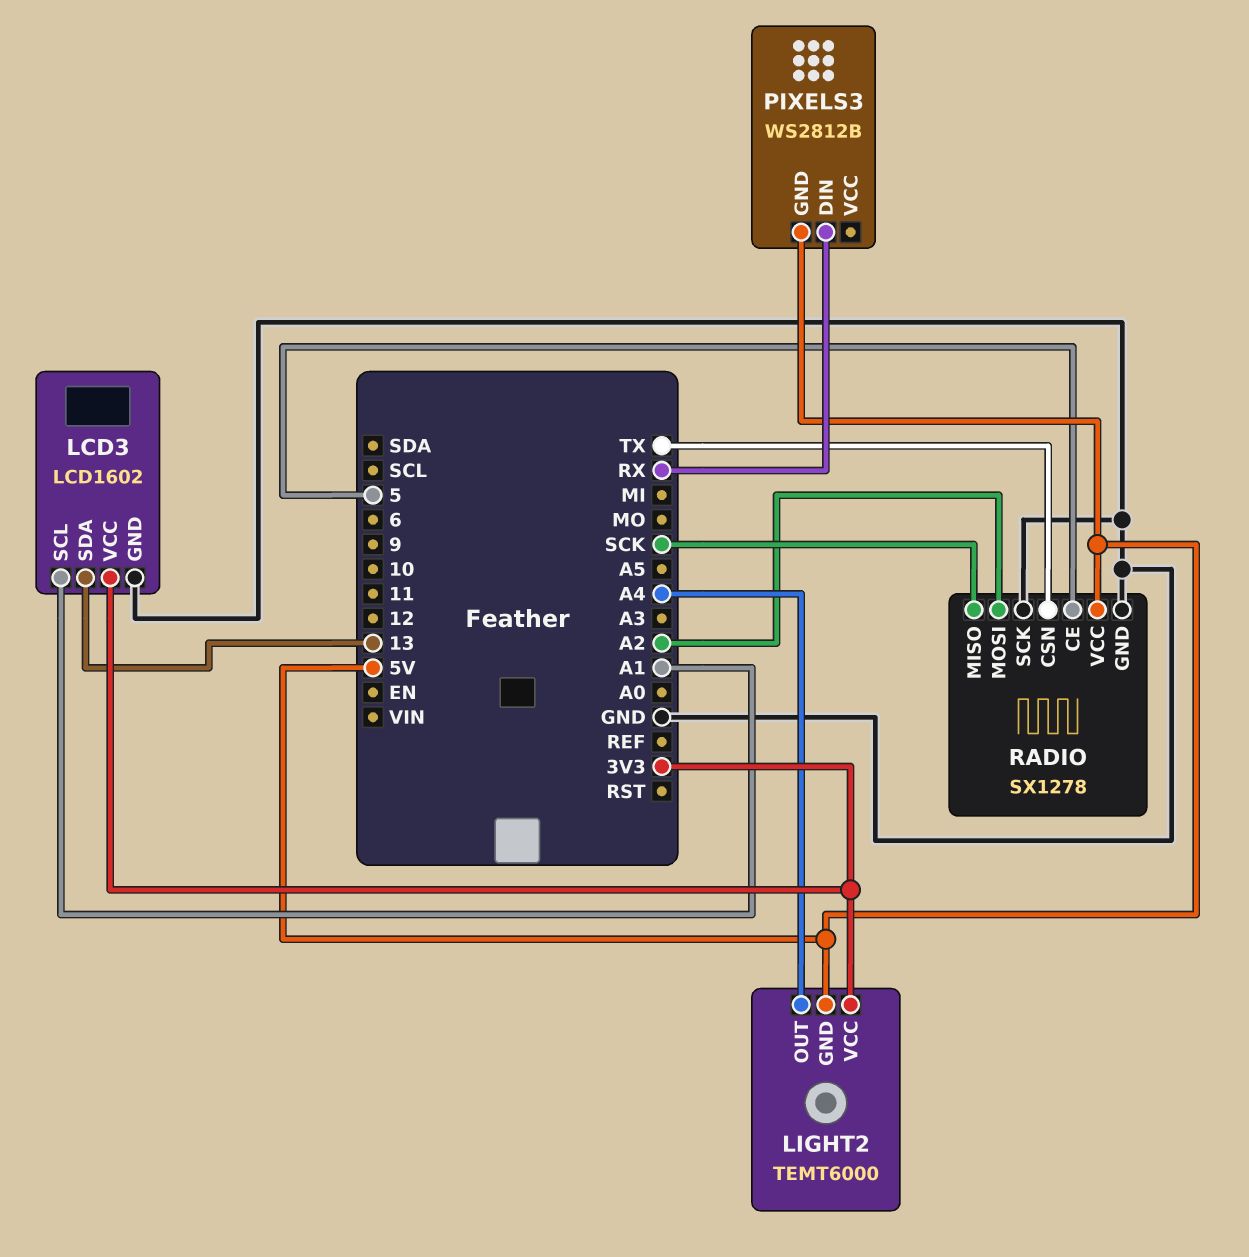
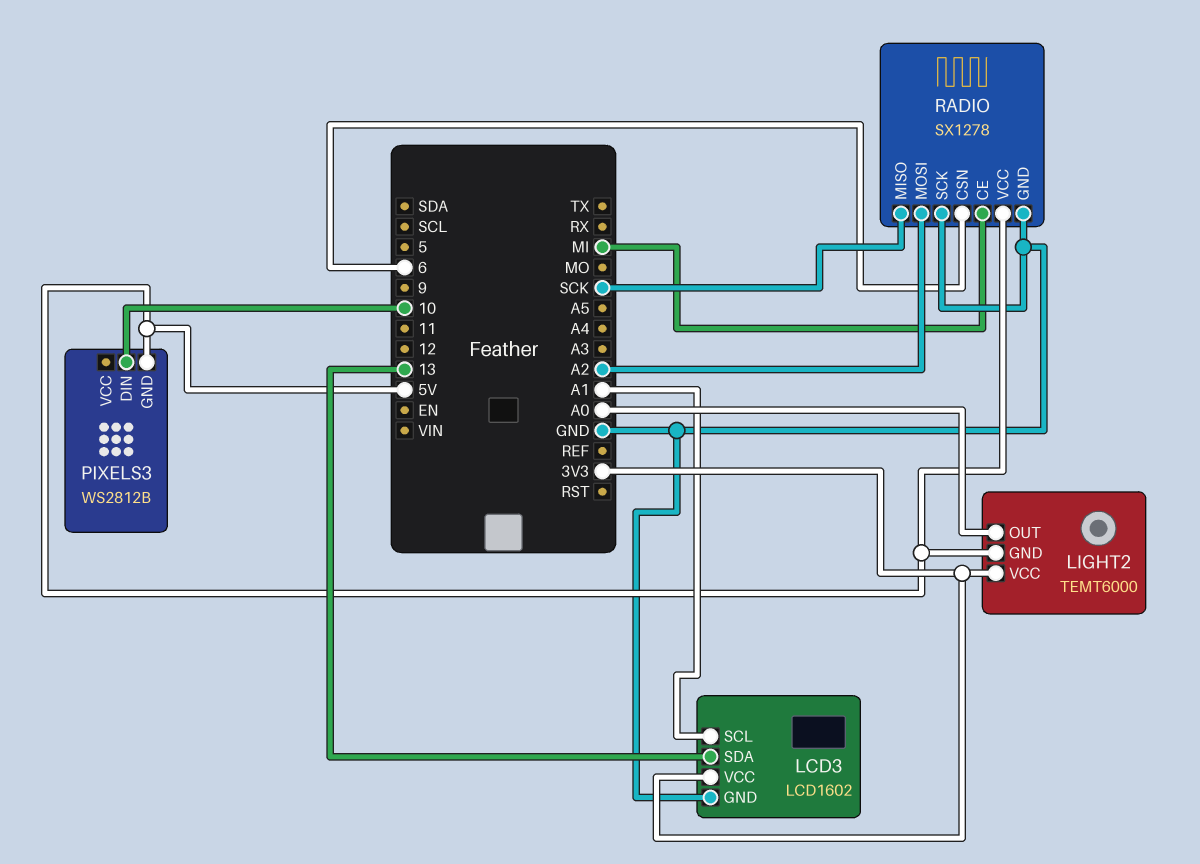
LIGHT2 pin OUT: A4 -> A0
PIXELS3 pin DIN: RX -> 10
RADIO pin CE: 5 -> MI
RADIO pin CSN: TX -> 6

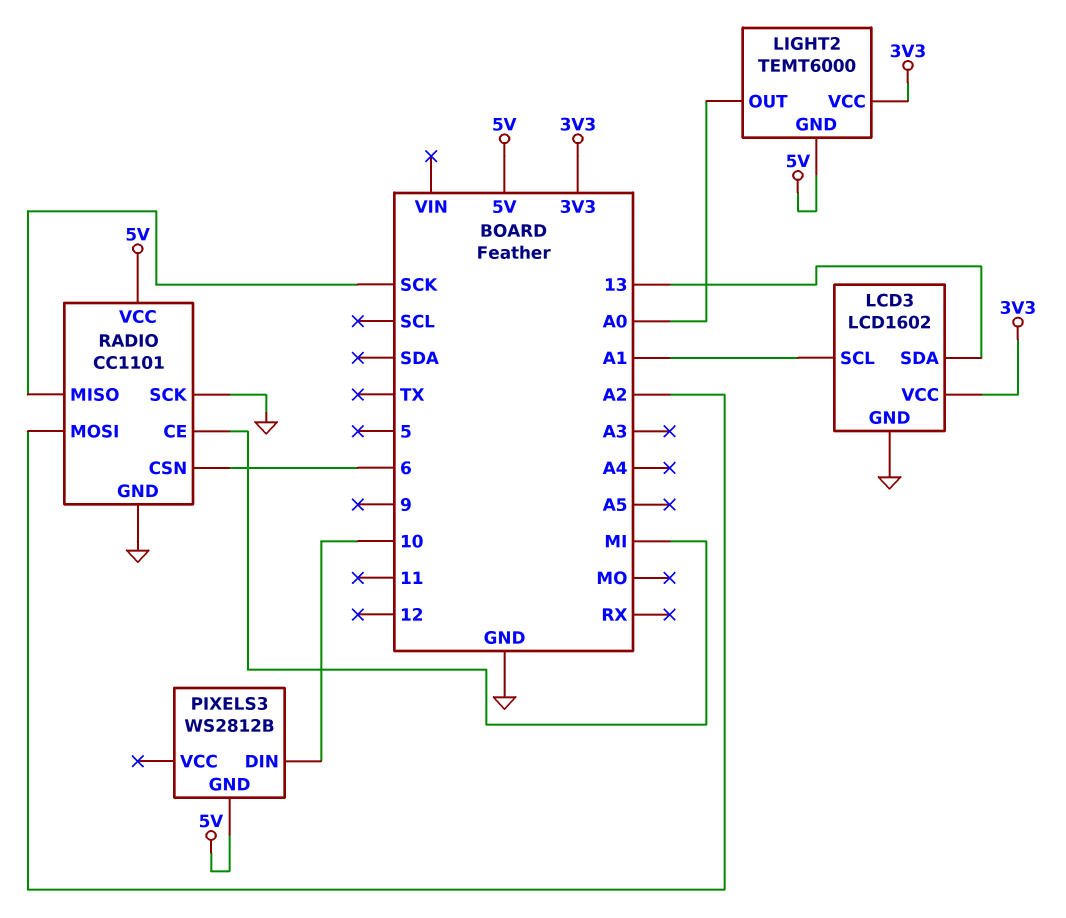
RADIO: SX1278 -> CC1101

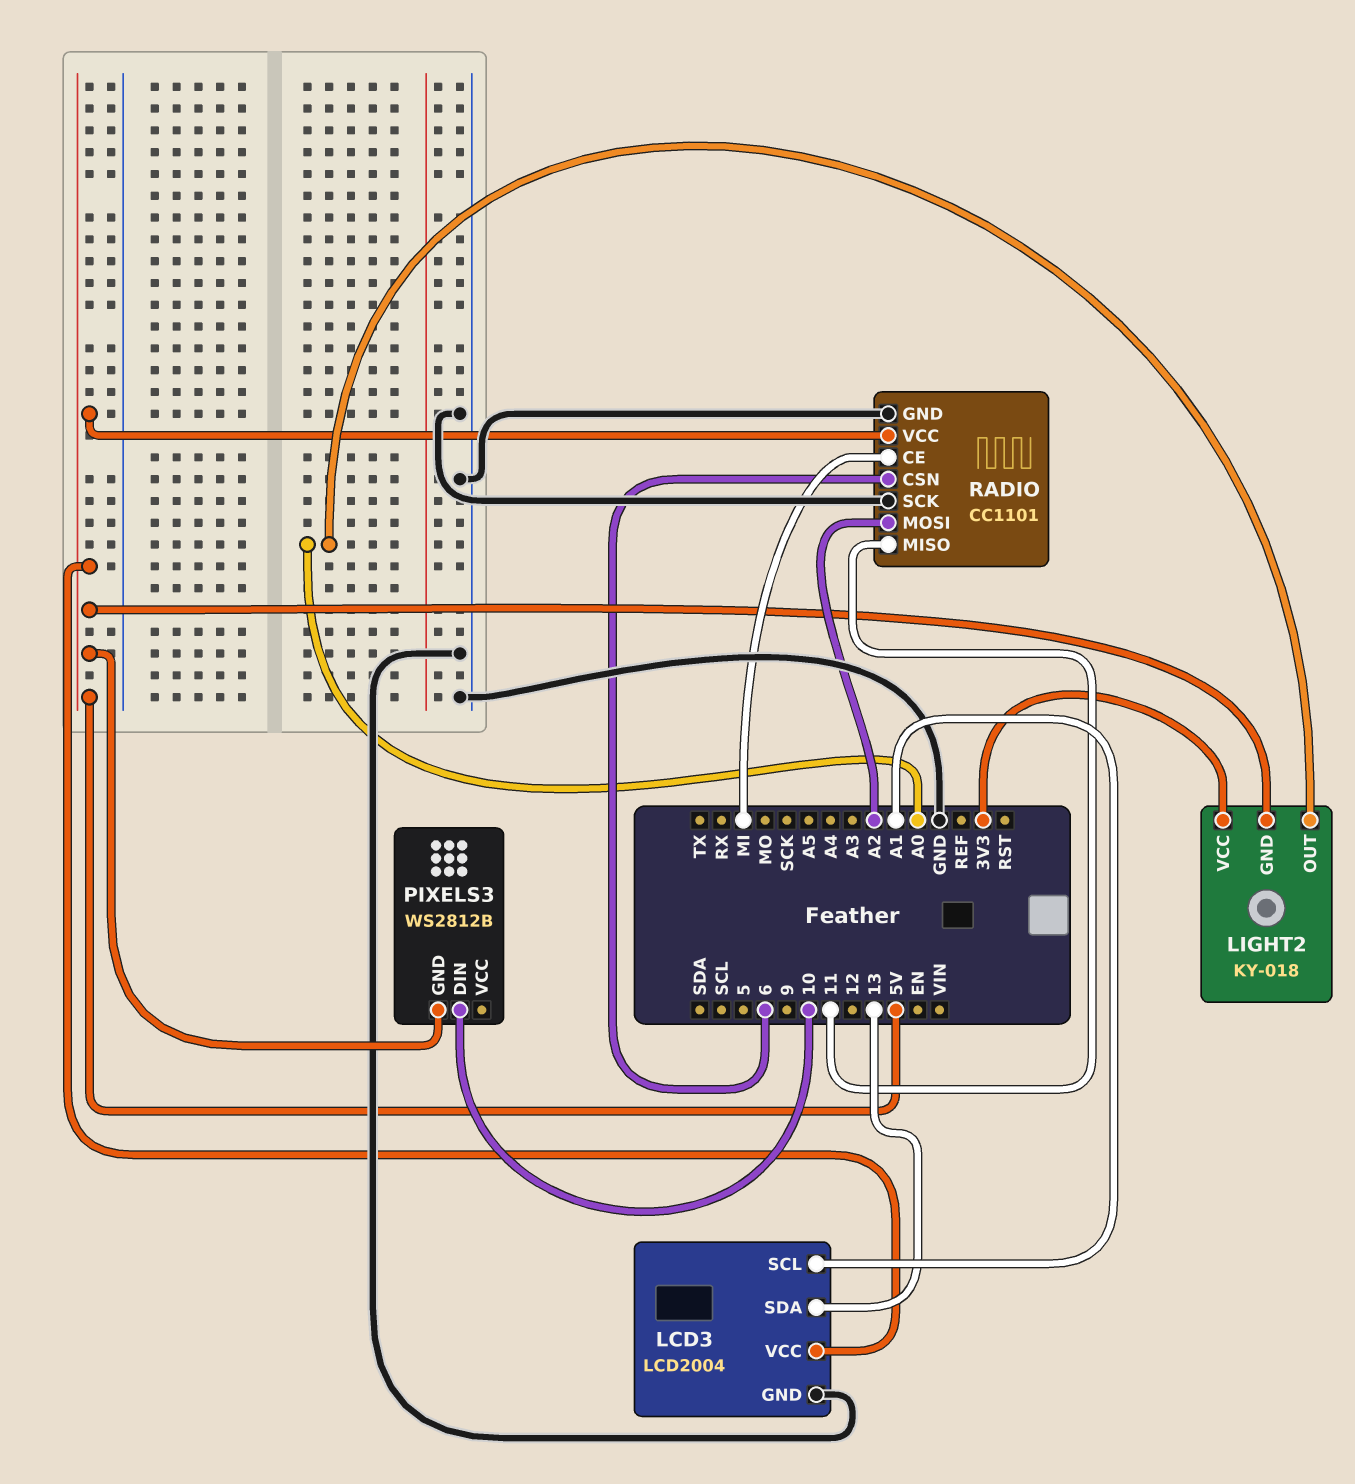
LCD3: LCD1602 -> LCD2004
LCD3 pin VCC: 3V3 -> 5V
LIGHT2: TEMT6000 -> KY-018
RADIO pin MISO: SCK -> 11

